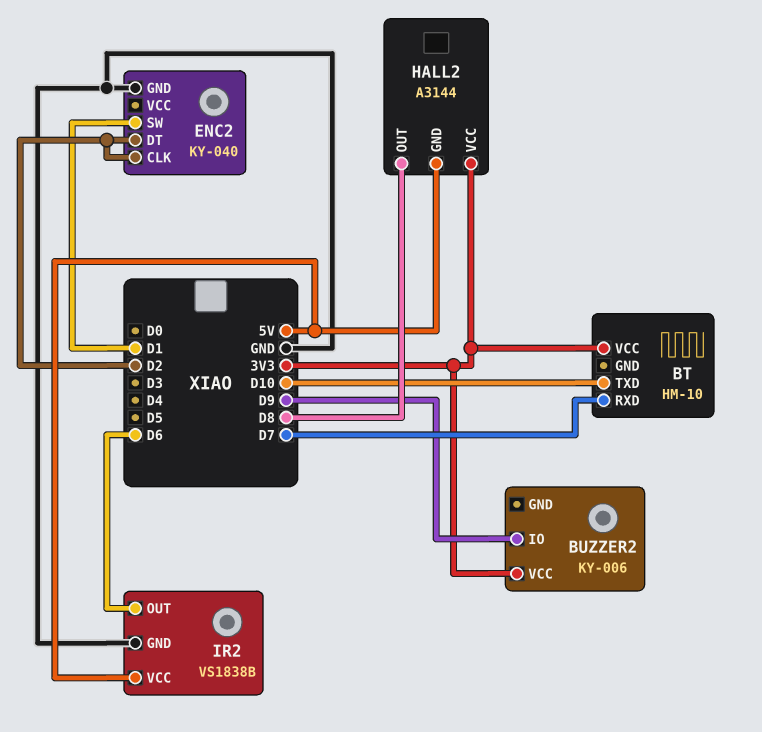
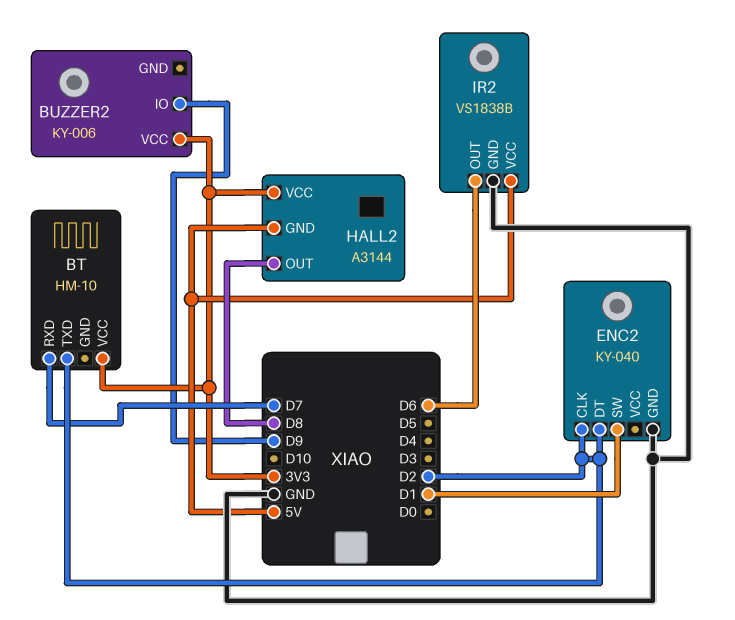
BT pin TXD: D10 -> D2

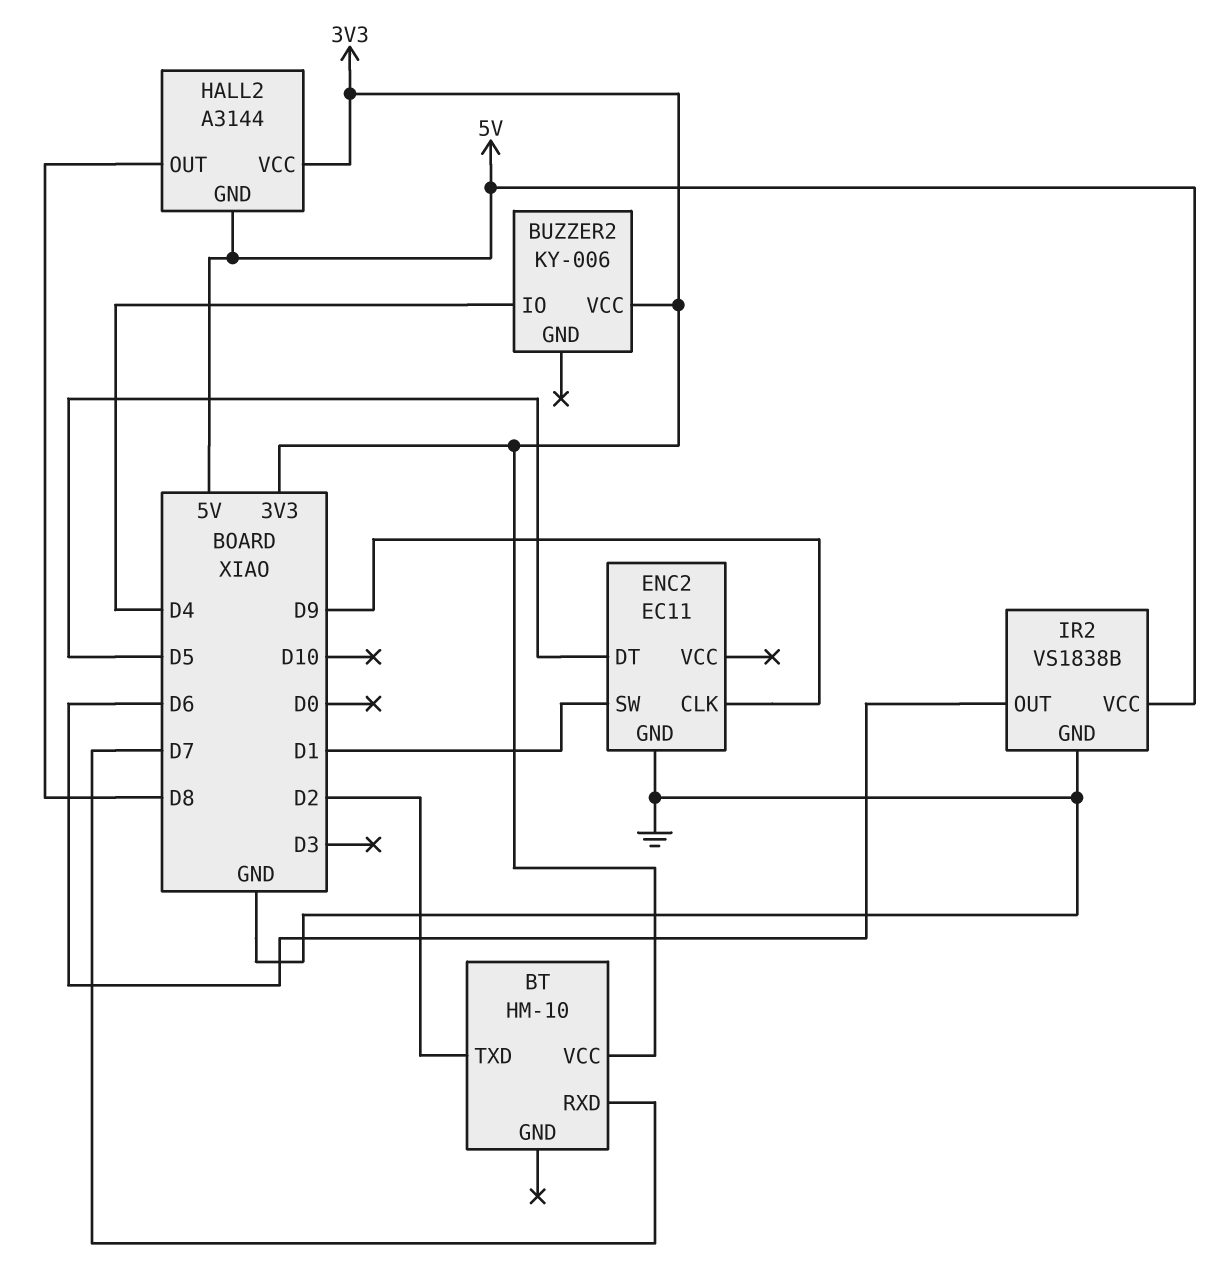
BUZZER2 pin IO: D9 -> D4
ENC2: KY-040 -> EC11
ENC2 pin CLK: D2 -> D9
ENC2 pin DT: D2 -> D5

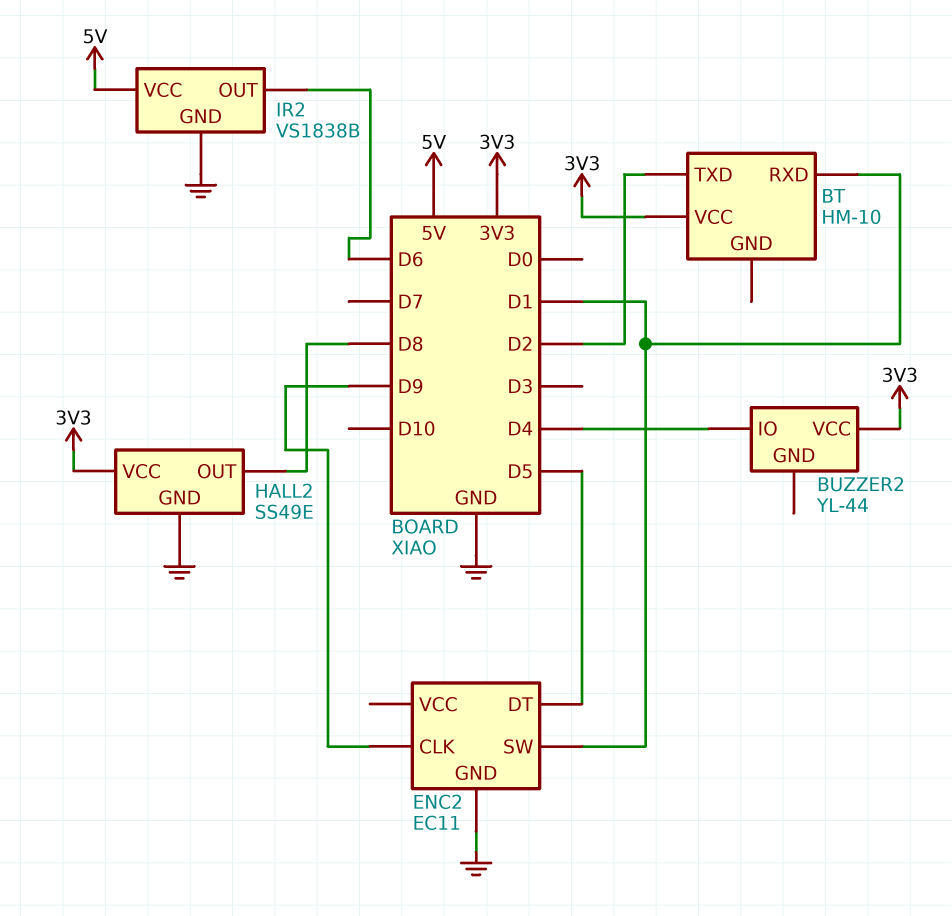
BT pin RXD: D7 -> D1
BUZZER2: KY-006 -> YL-44
HALL2: A3144 -> SS49E
HALL2 pin GND: 5V -> GND

